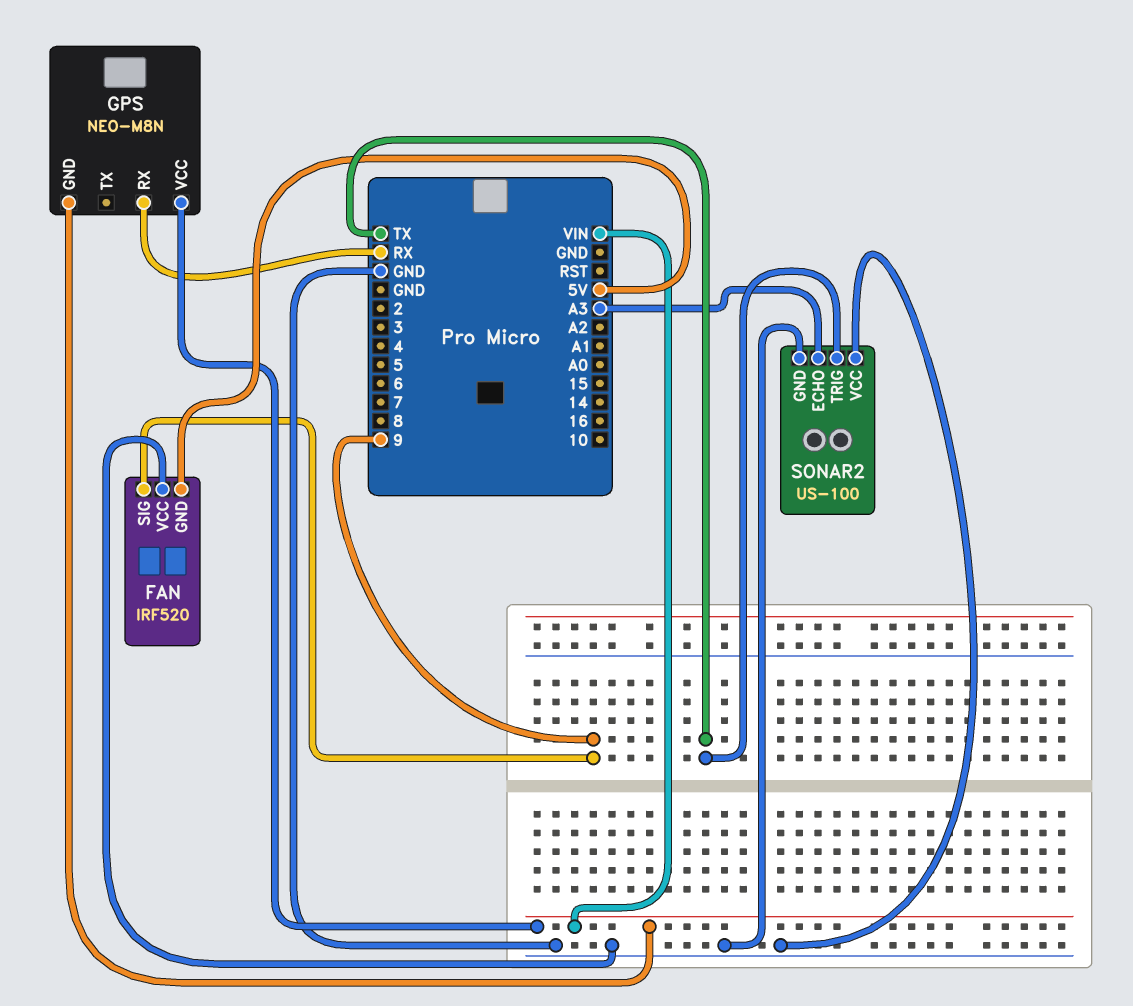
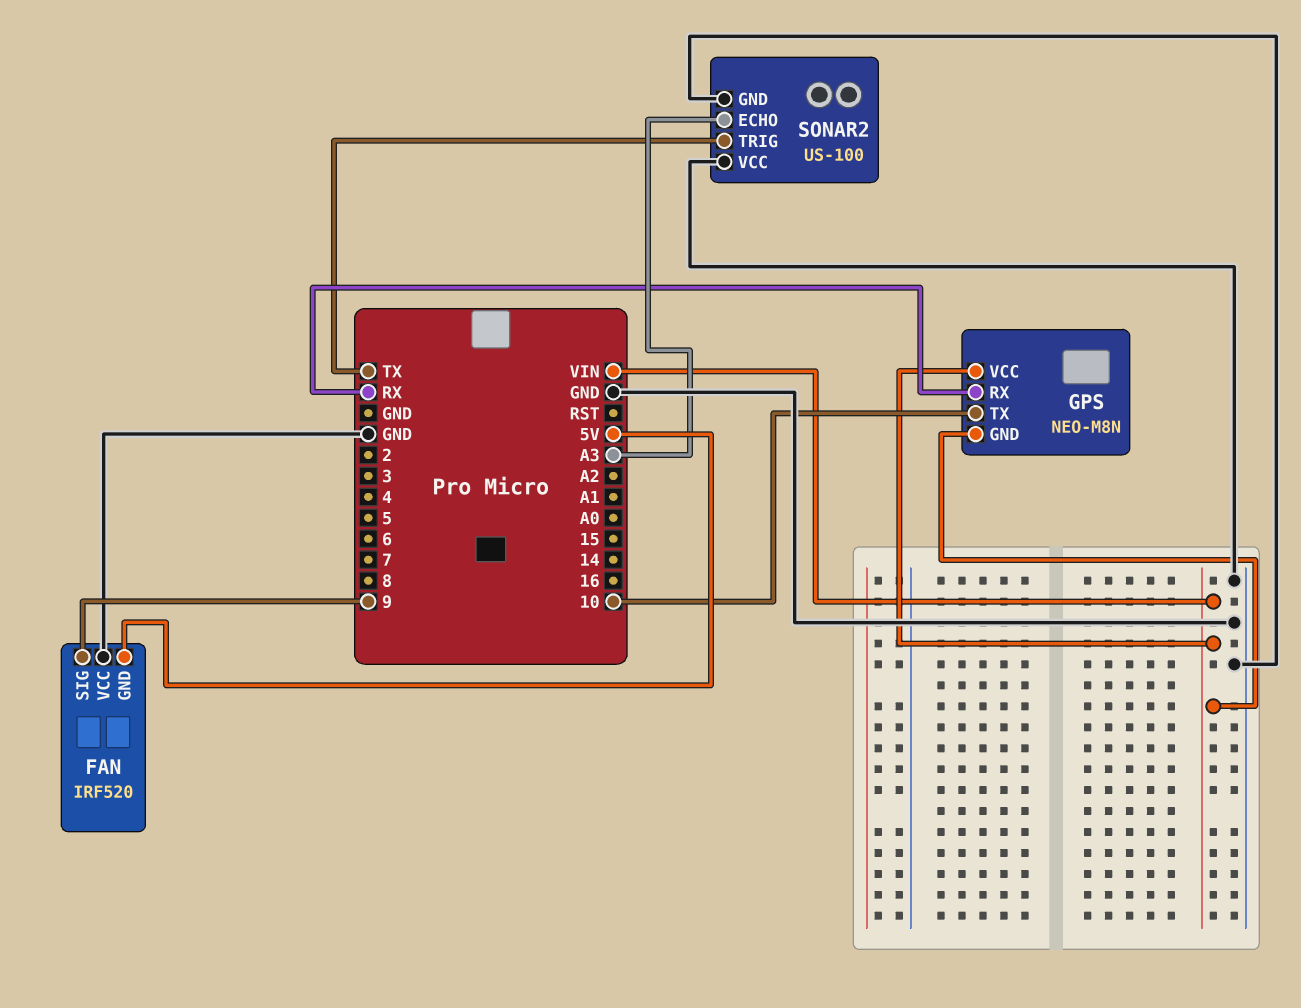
GPS pin TX: none -> 10

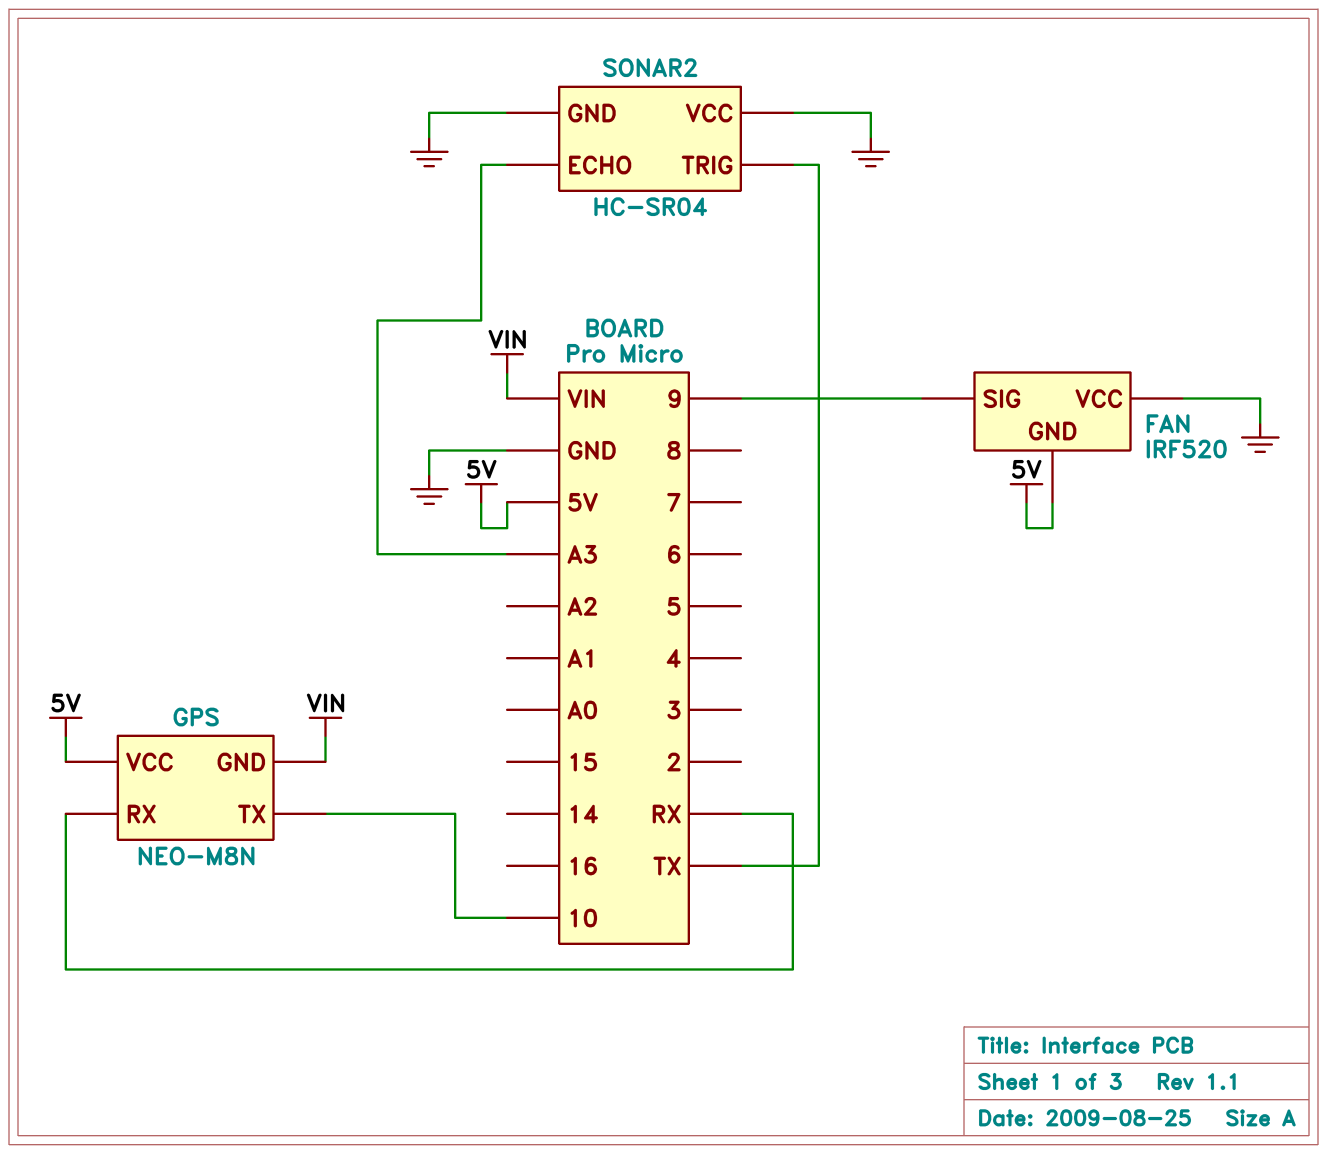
GPS pin VCC: VIN -> 5V
SONAR2: US-100 -> HC-SR04

